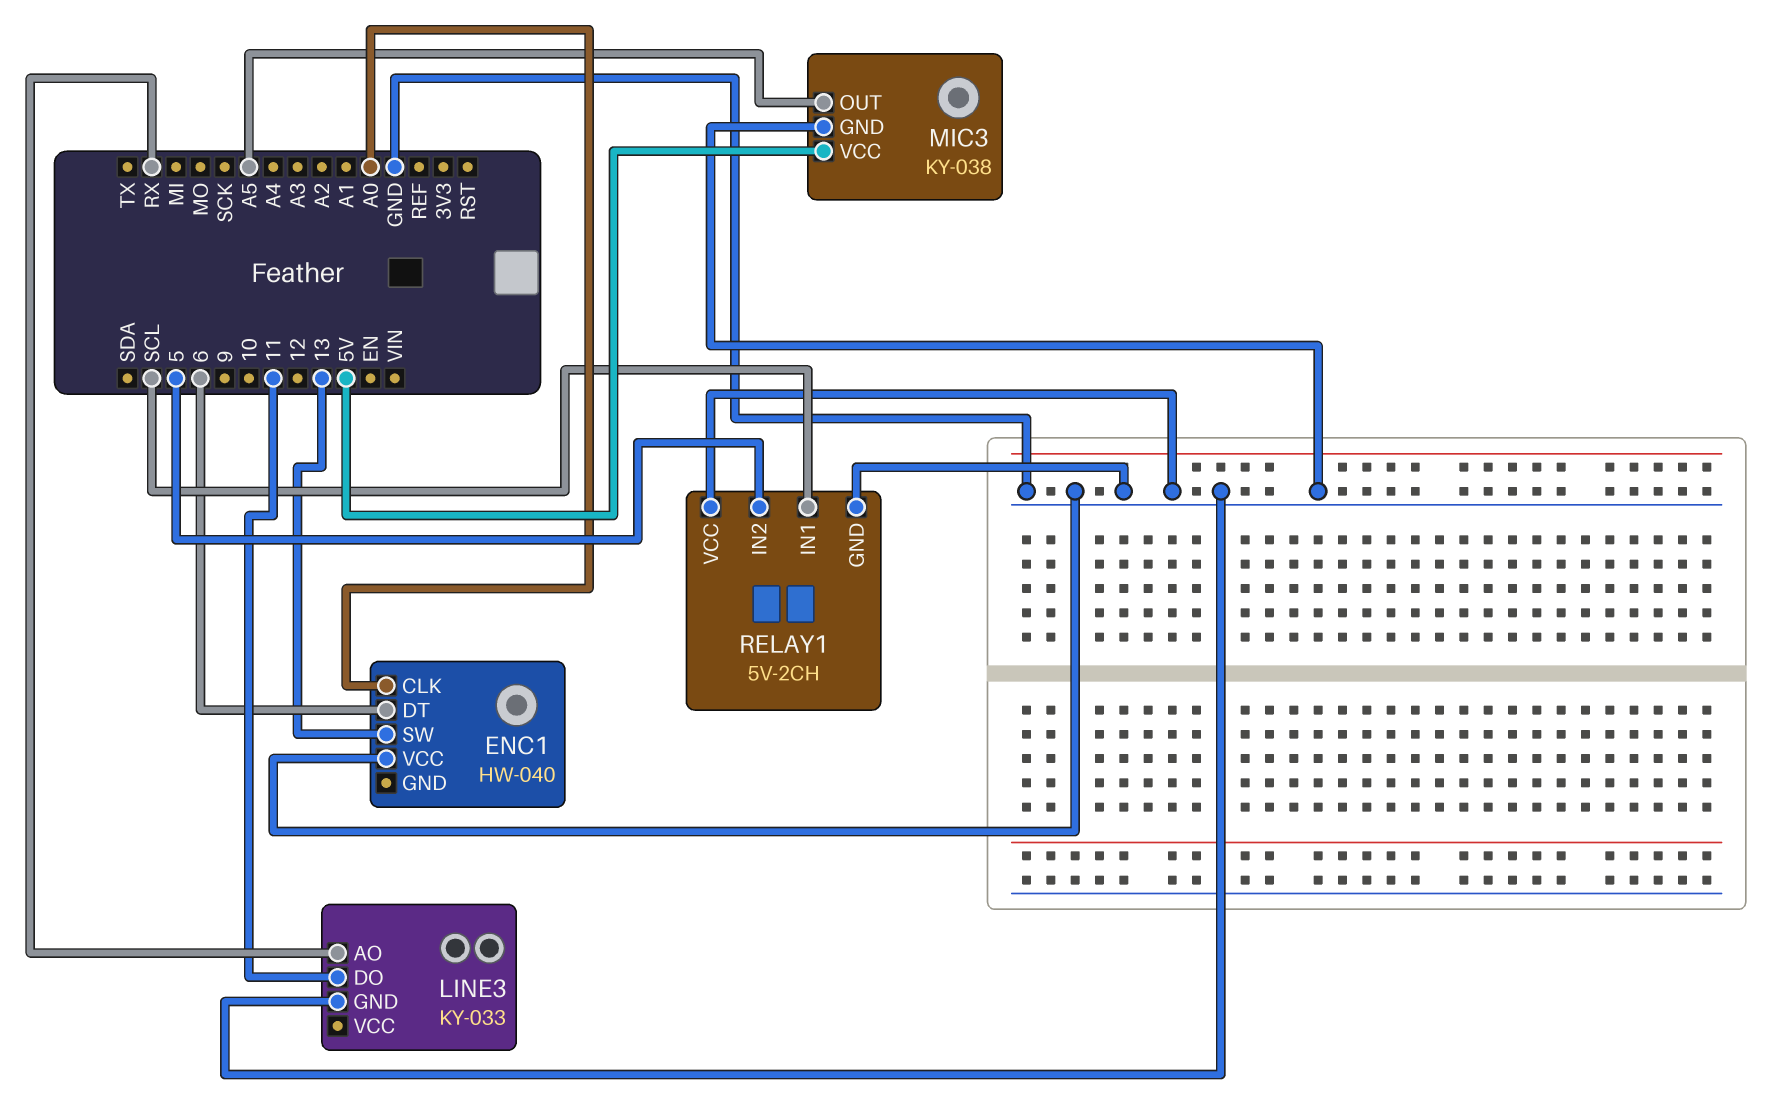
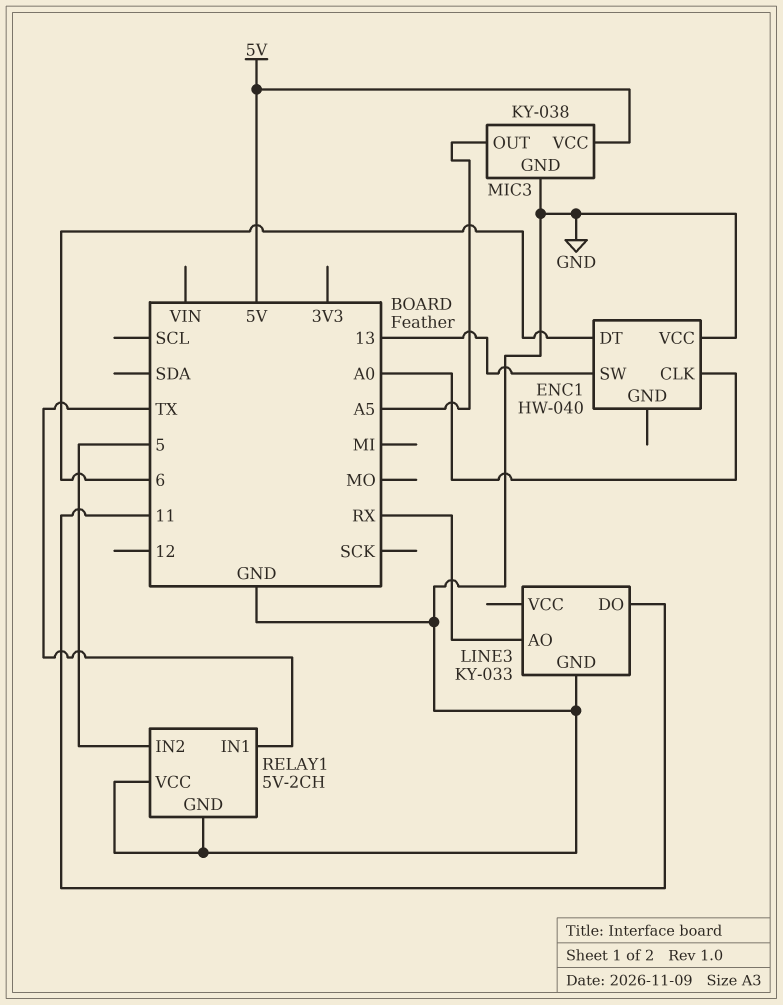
RELAY1 pin IN1: SCL -> TX

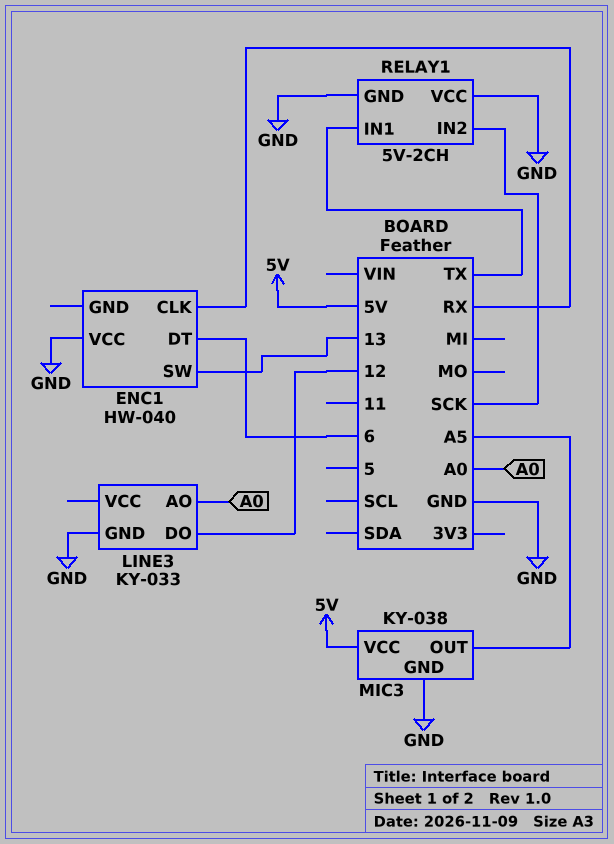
ENC1 pin CLK: A0 -> RX
LINE3 pin AO: RX -> A0
LINE3 pin DO: 11 -> 12
RELAY1 pin IN2: 5 -> SCK

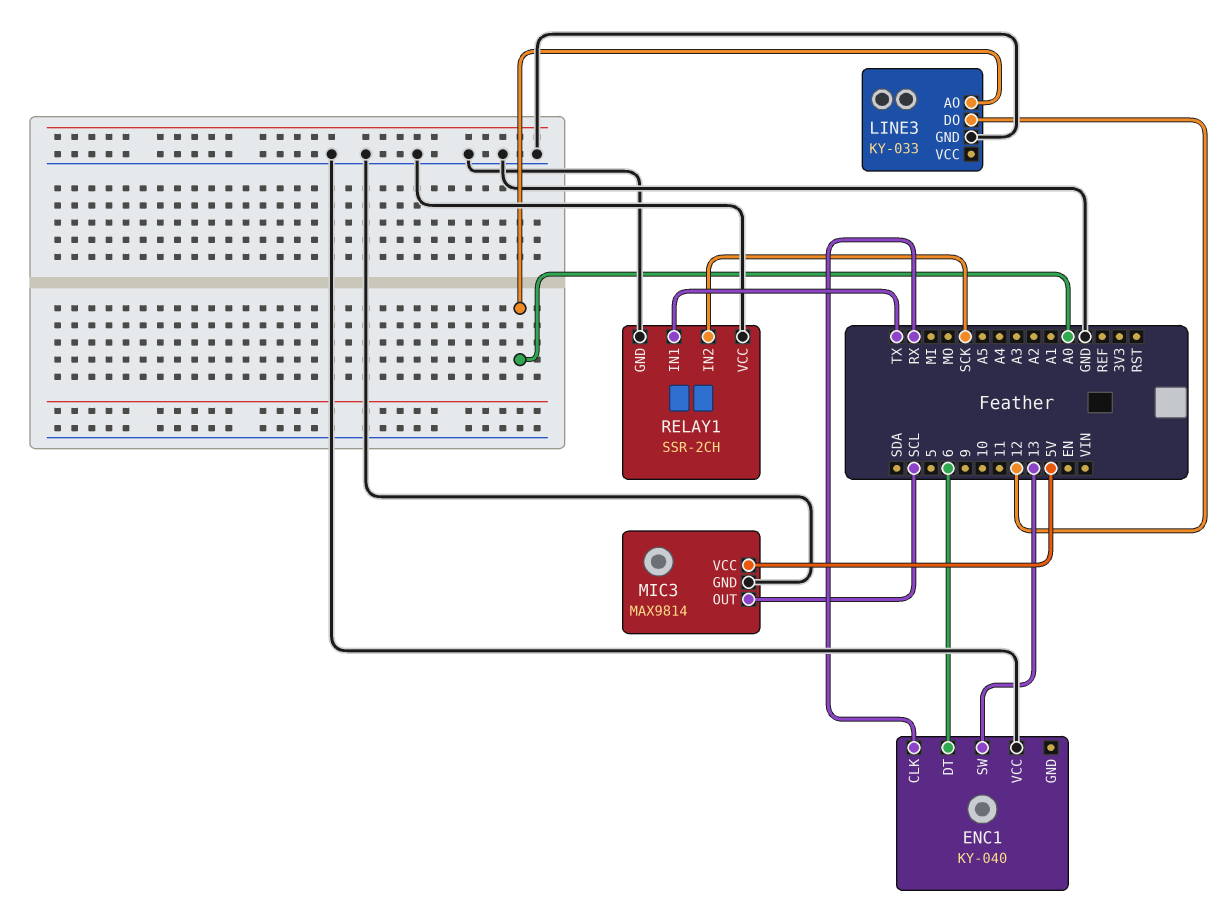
ENC1: HW-040 -> KY-040
MIC3: KY-038 -> MAX9814
MIC3 pin OUT: A5 -> SCL
RELAY1: 5V-2CH -> SSR-2CH

